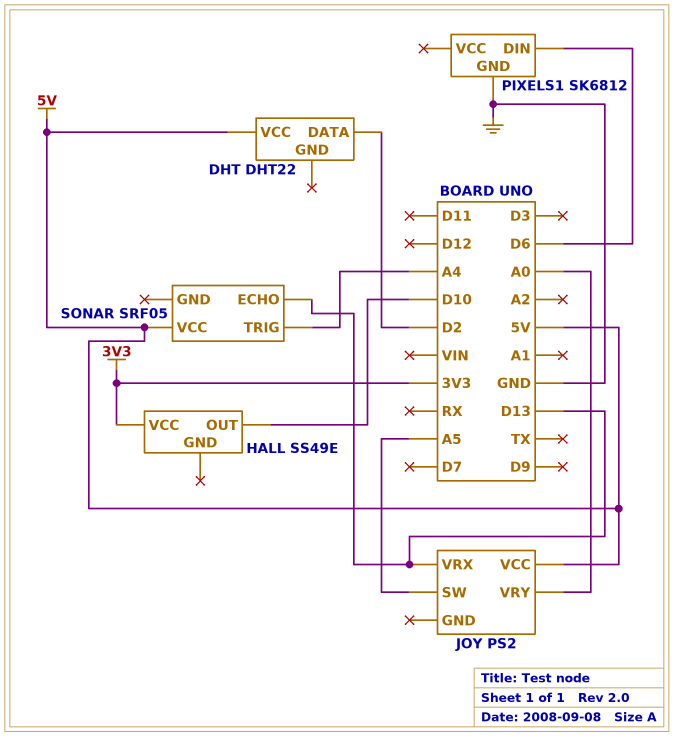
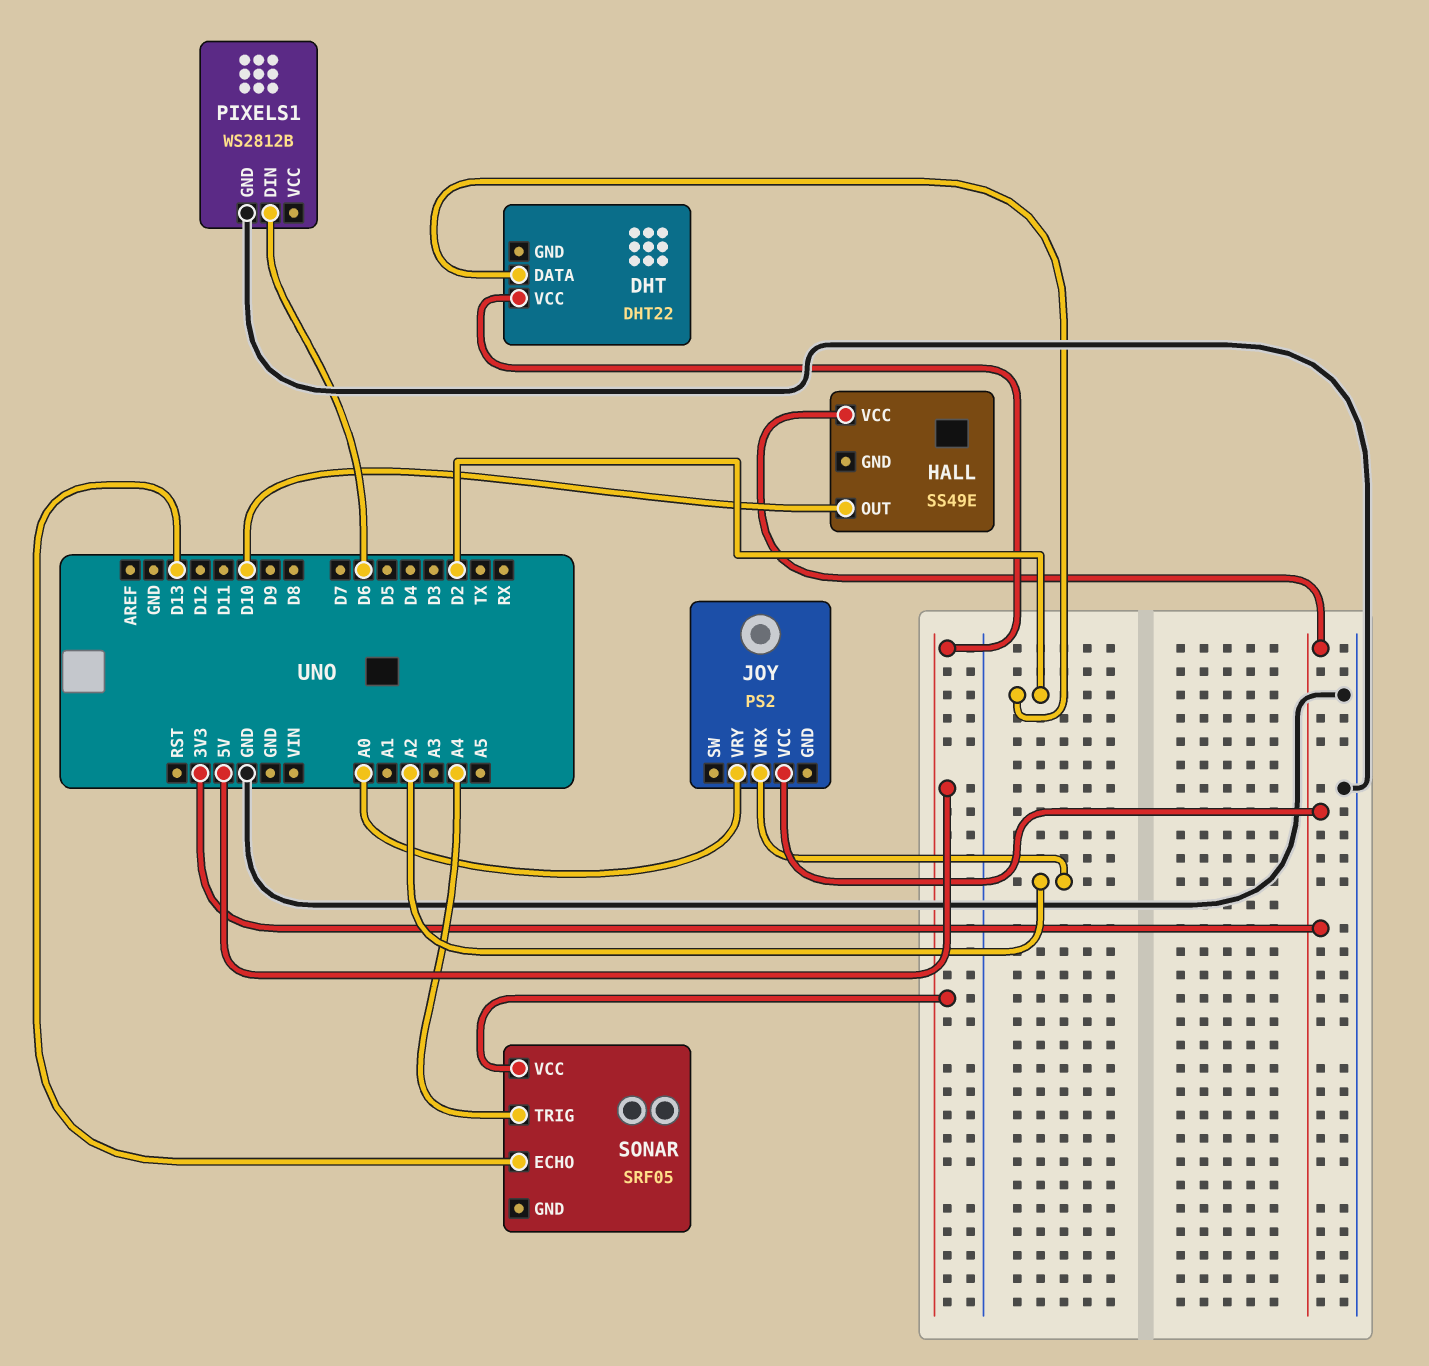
JOY pin SW: A5 -> none
JOY pin VCC: 5V -> 3V3
JOY pin VRX: D13 -> A2
PIXELS1: SK6812 -> WS2812B

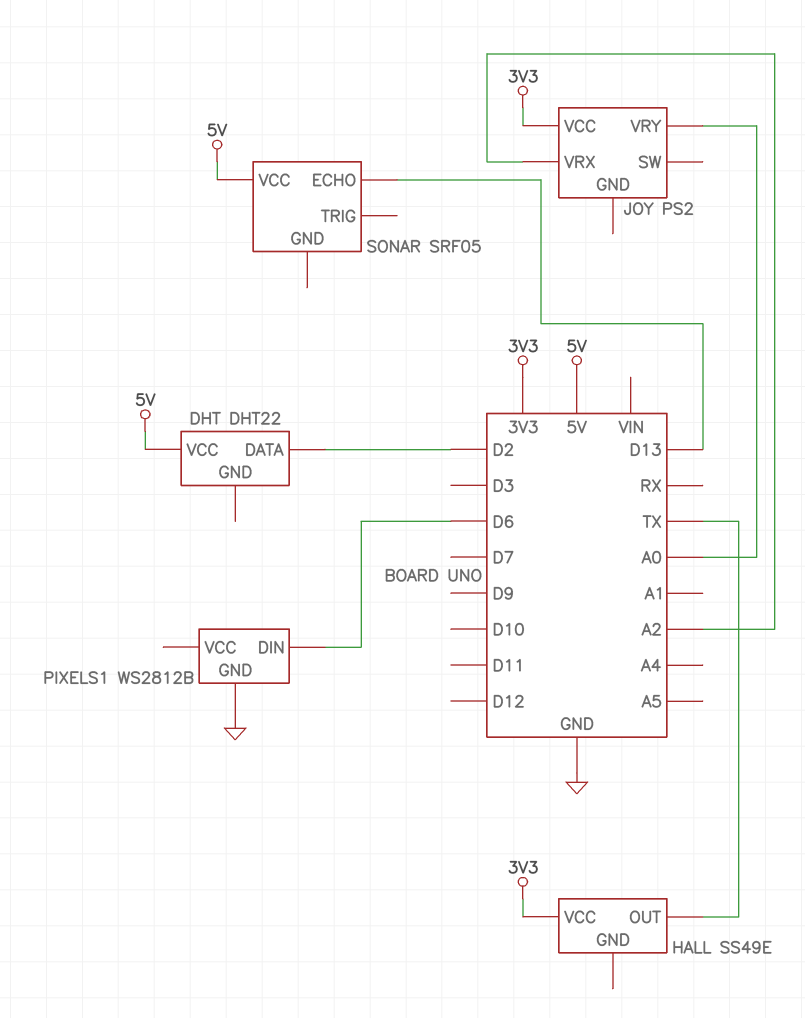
HALL pin OUT: D10 -> TX
SONAR pin TRIG: A4 -> none

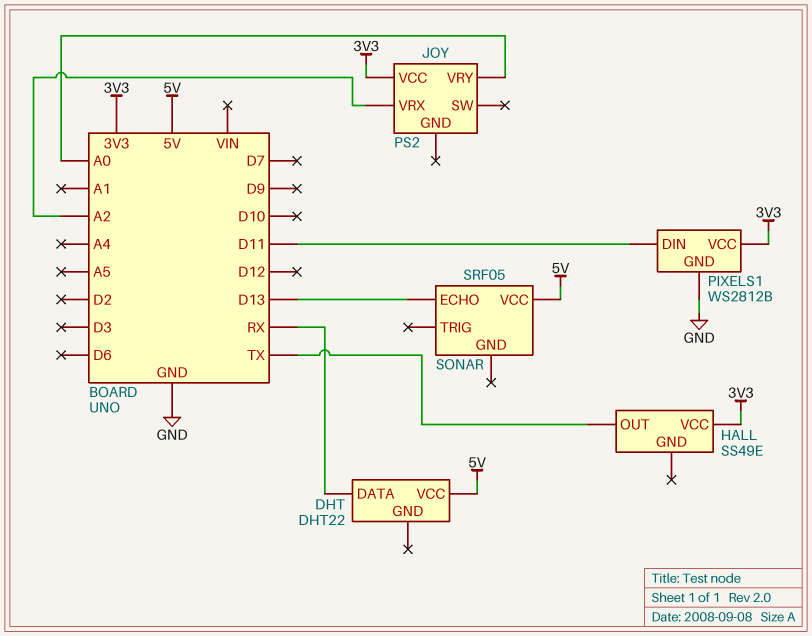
DHT pin DATA: D2 -> RX
PIXELS1 pin DIN: D6 -> D11
PIXELS1 pin VCC: none -> 3V3

